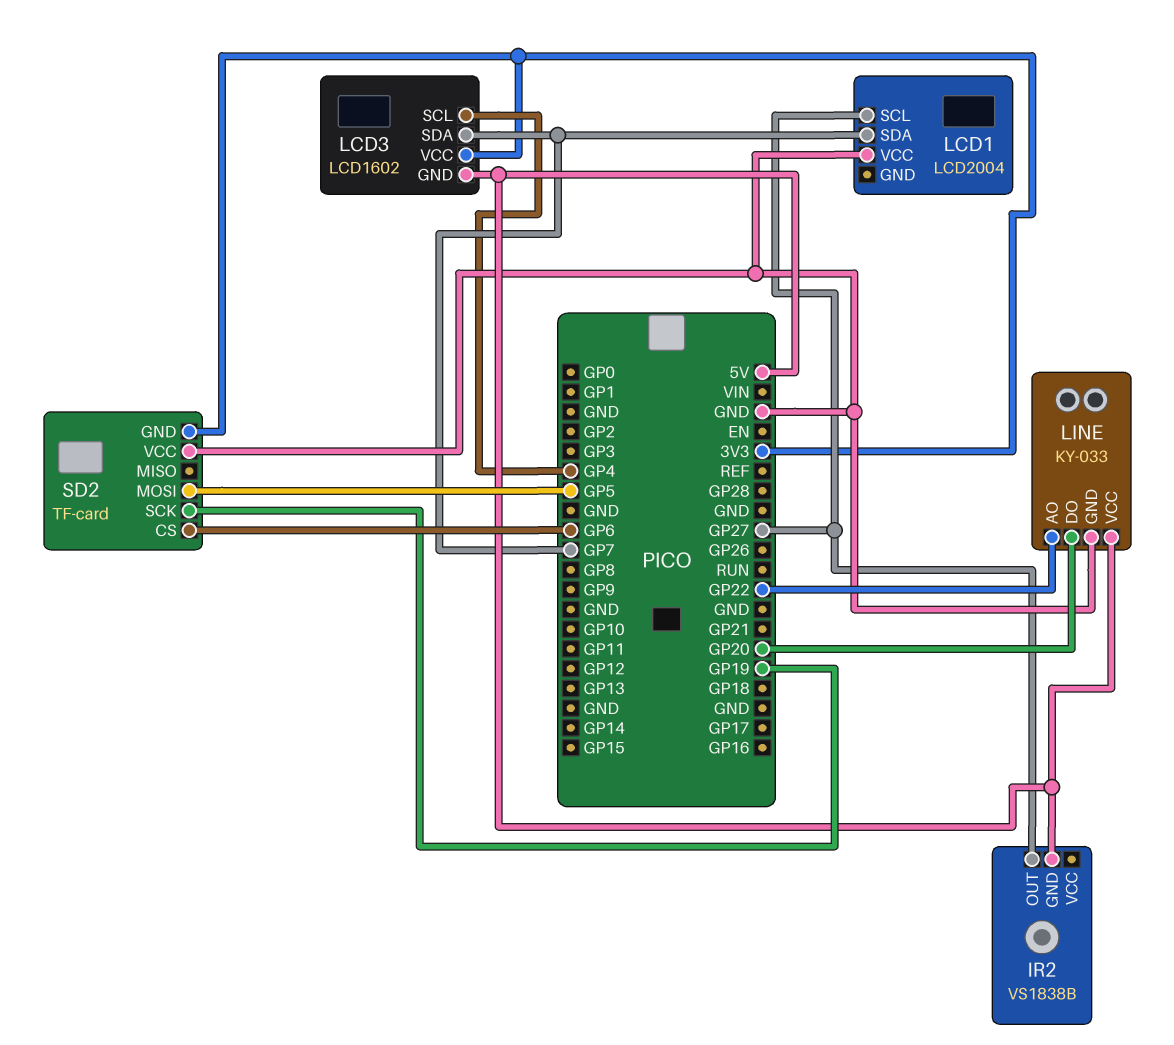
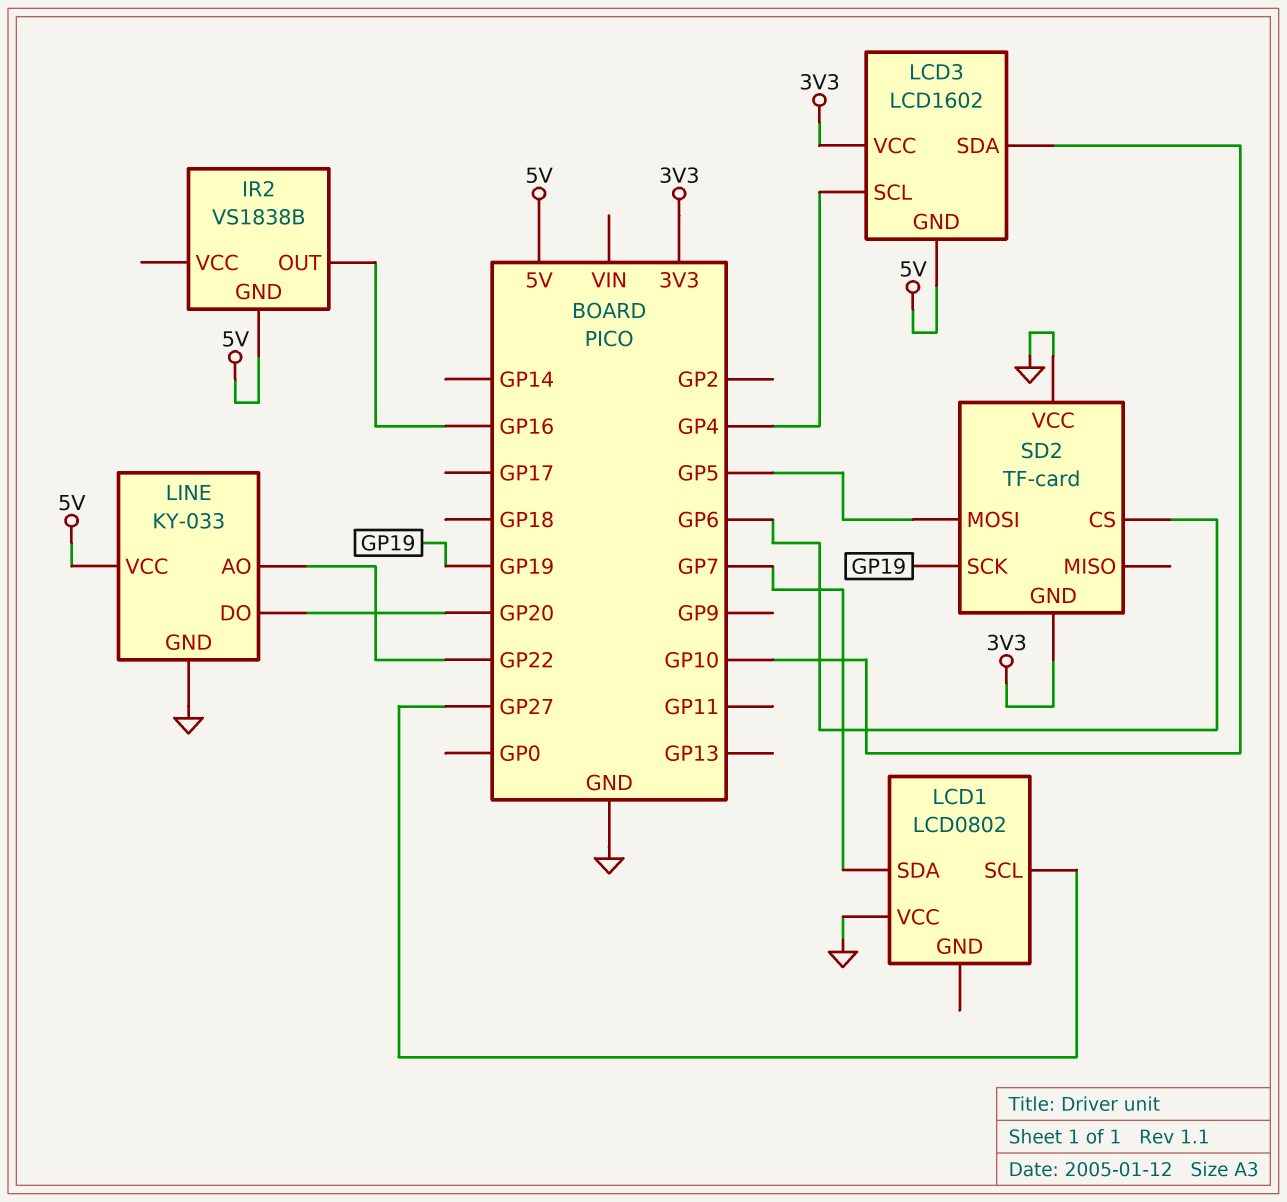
IR2 pin OUT: GP27 -> GP16
LCD1: LCD2004 -> LCD0802
LCD3 pin SDA: GP7 -> GP10

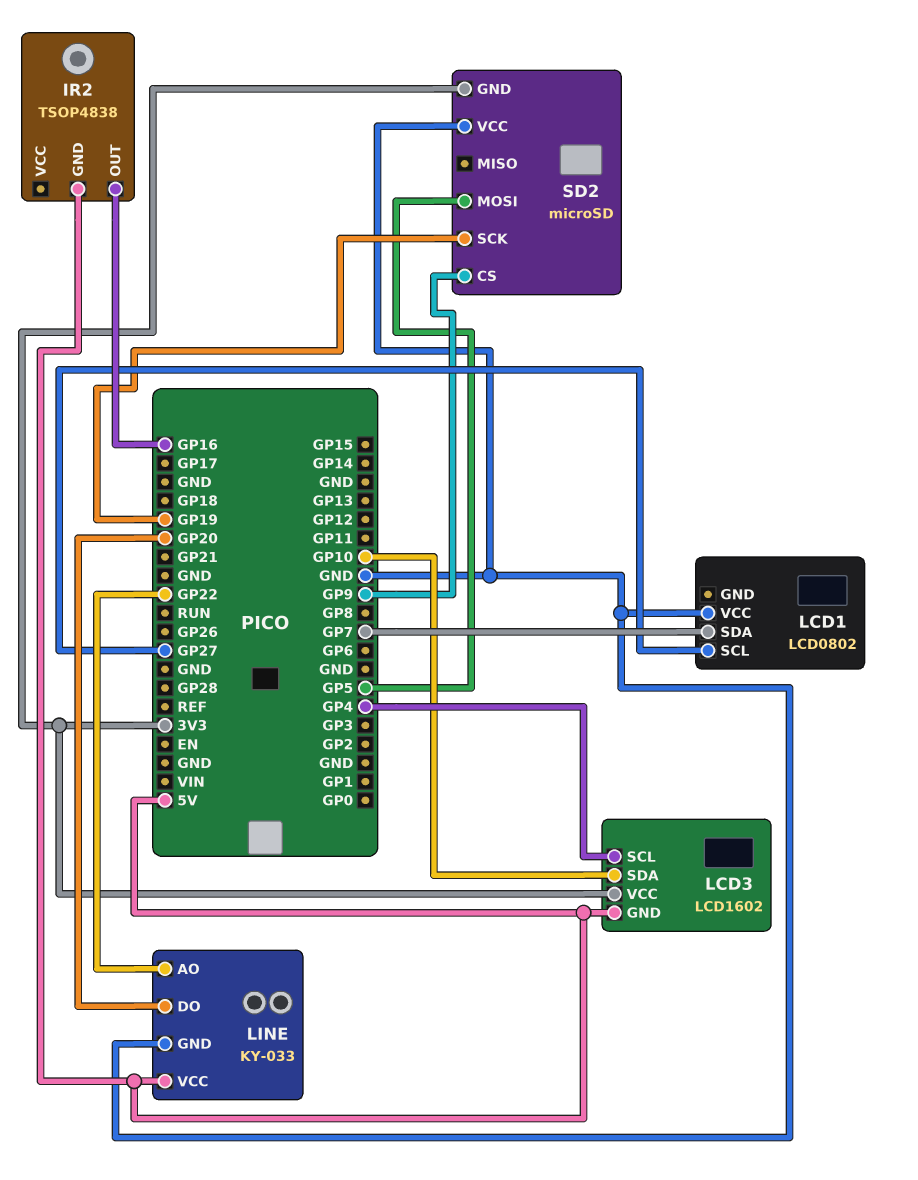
IR2: VS1838B -> TSOP4838
SD2: TF-card -> microSD
SD2 pin CS: GP6 -> GP9

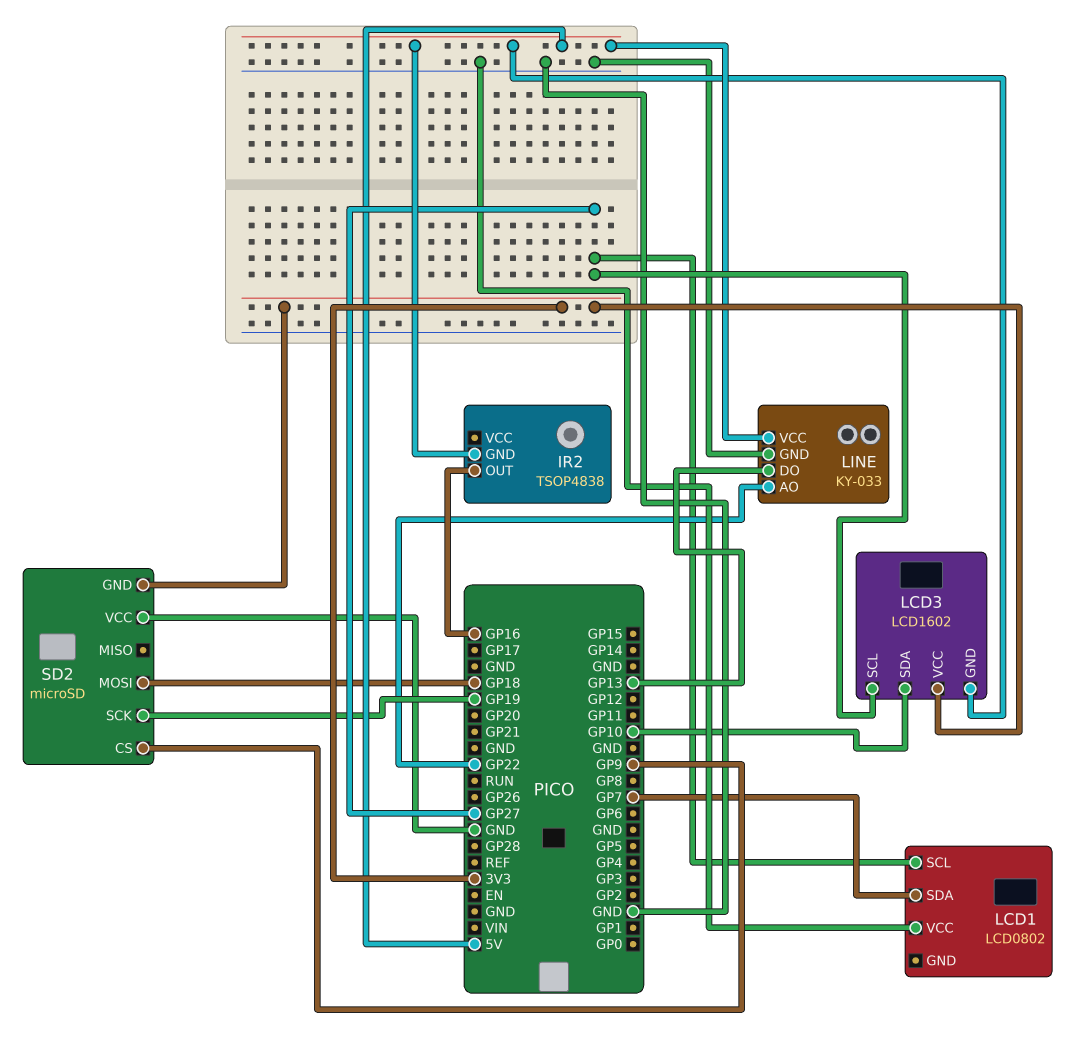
LCD3 pin SCL: GP4 -> GP27
LINE pin DO: GP20 -> GP13
SD2 pin MOSI: GP5 -> GP18

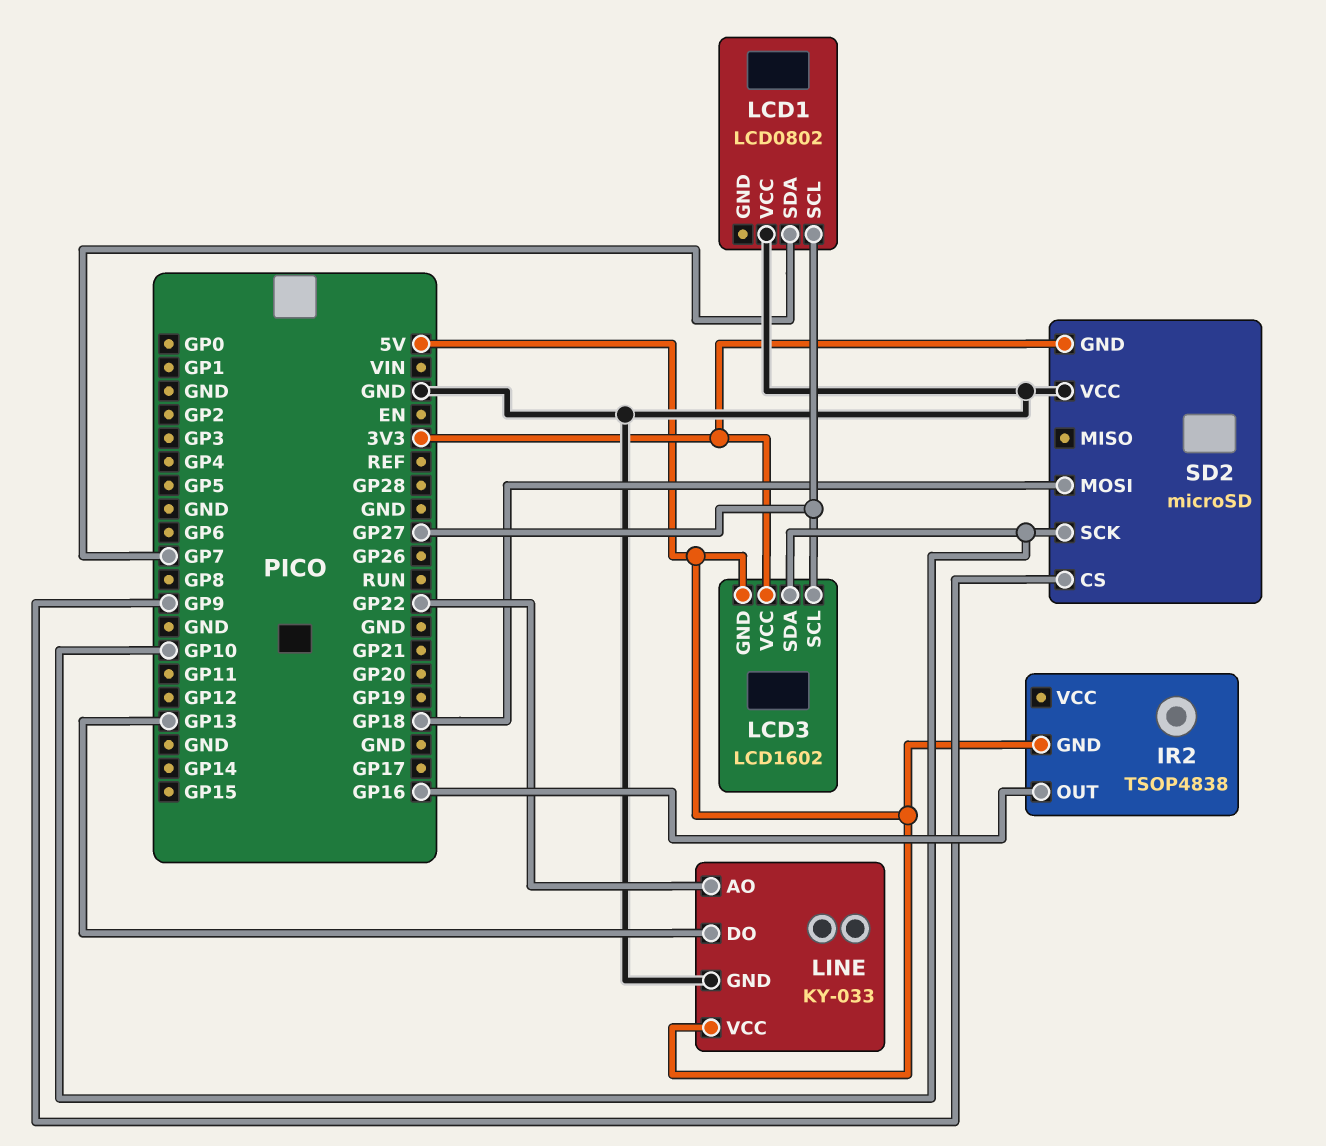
SD2 pin SCK: GP19 -> GP10

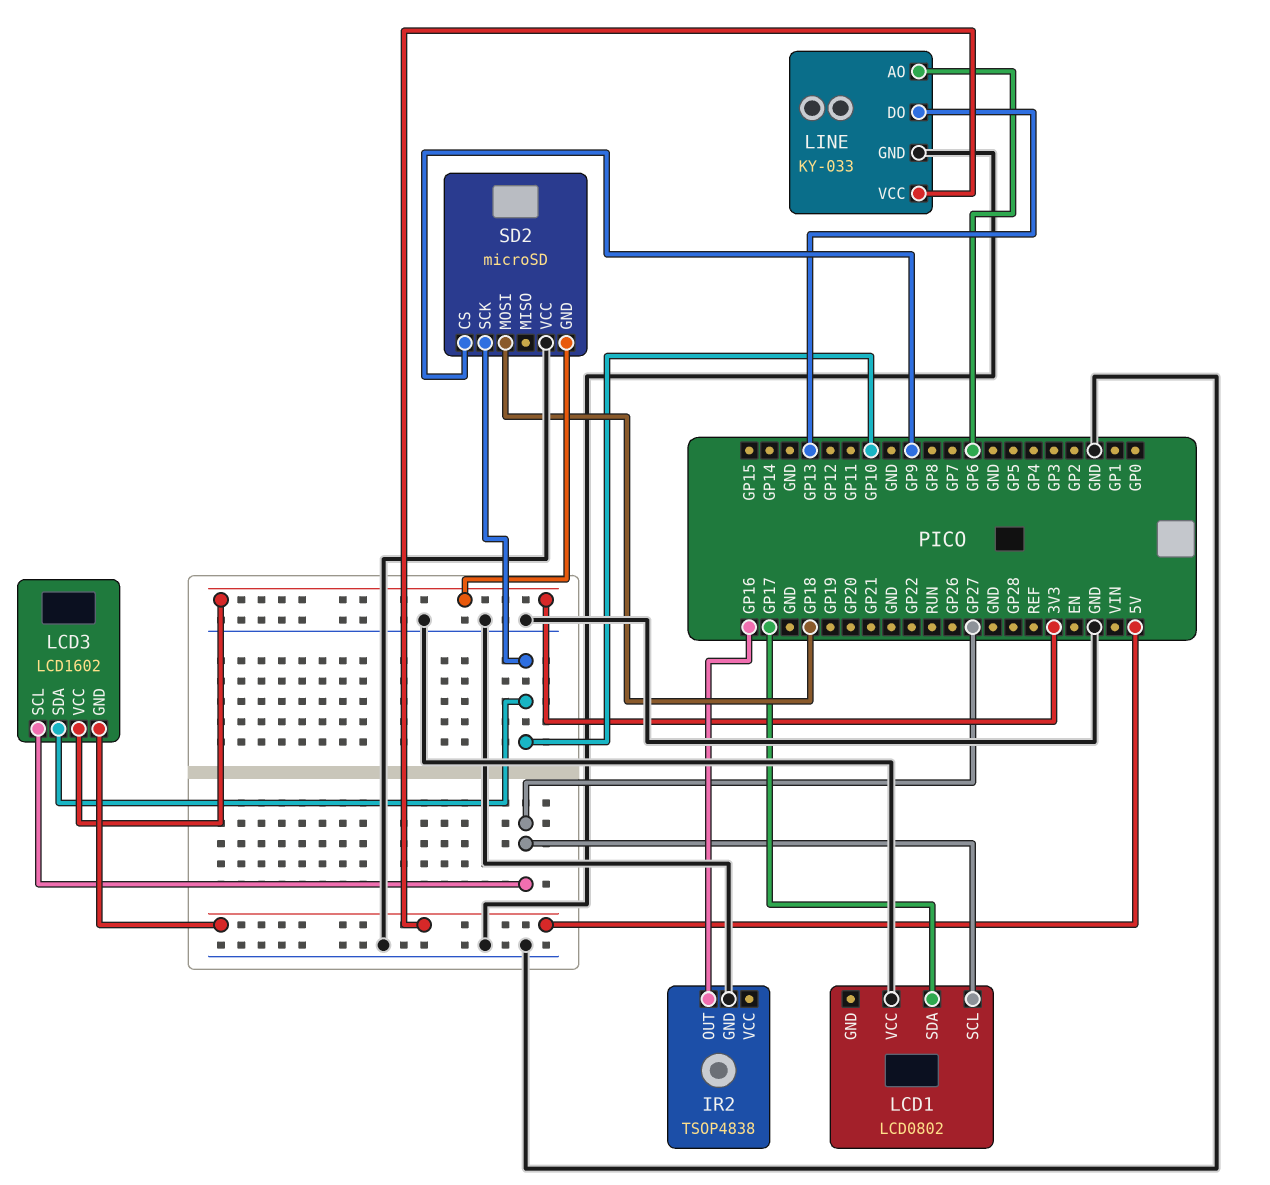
IR2 pin GND: 5V -> GND
LCD1 pin SDA: GP7 -> GP17
LINE pin AO: GP22 -> GP6

